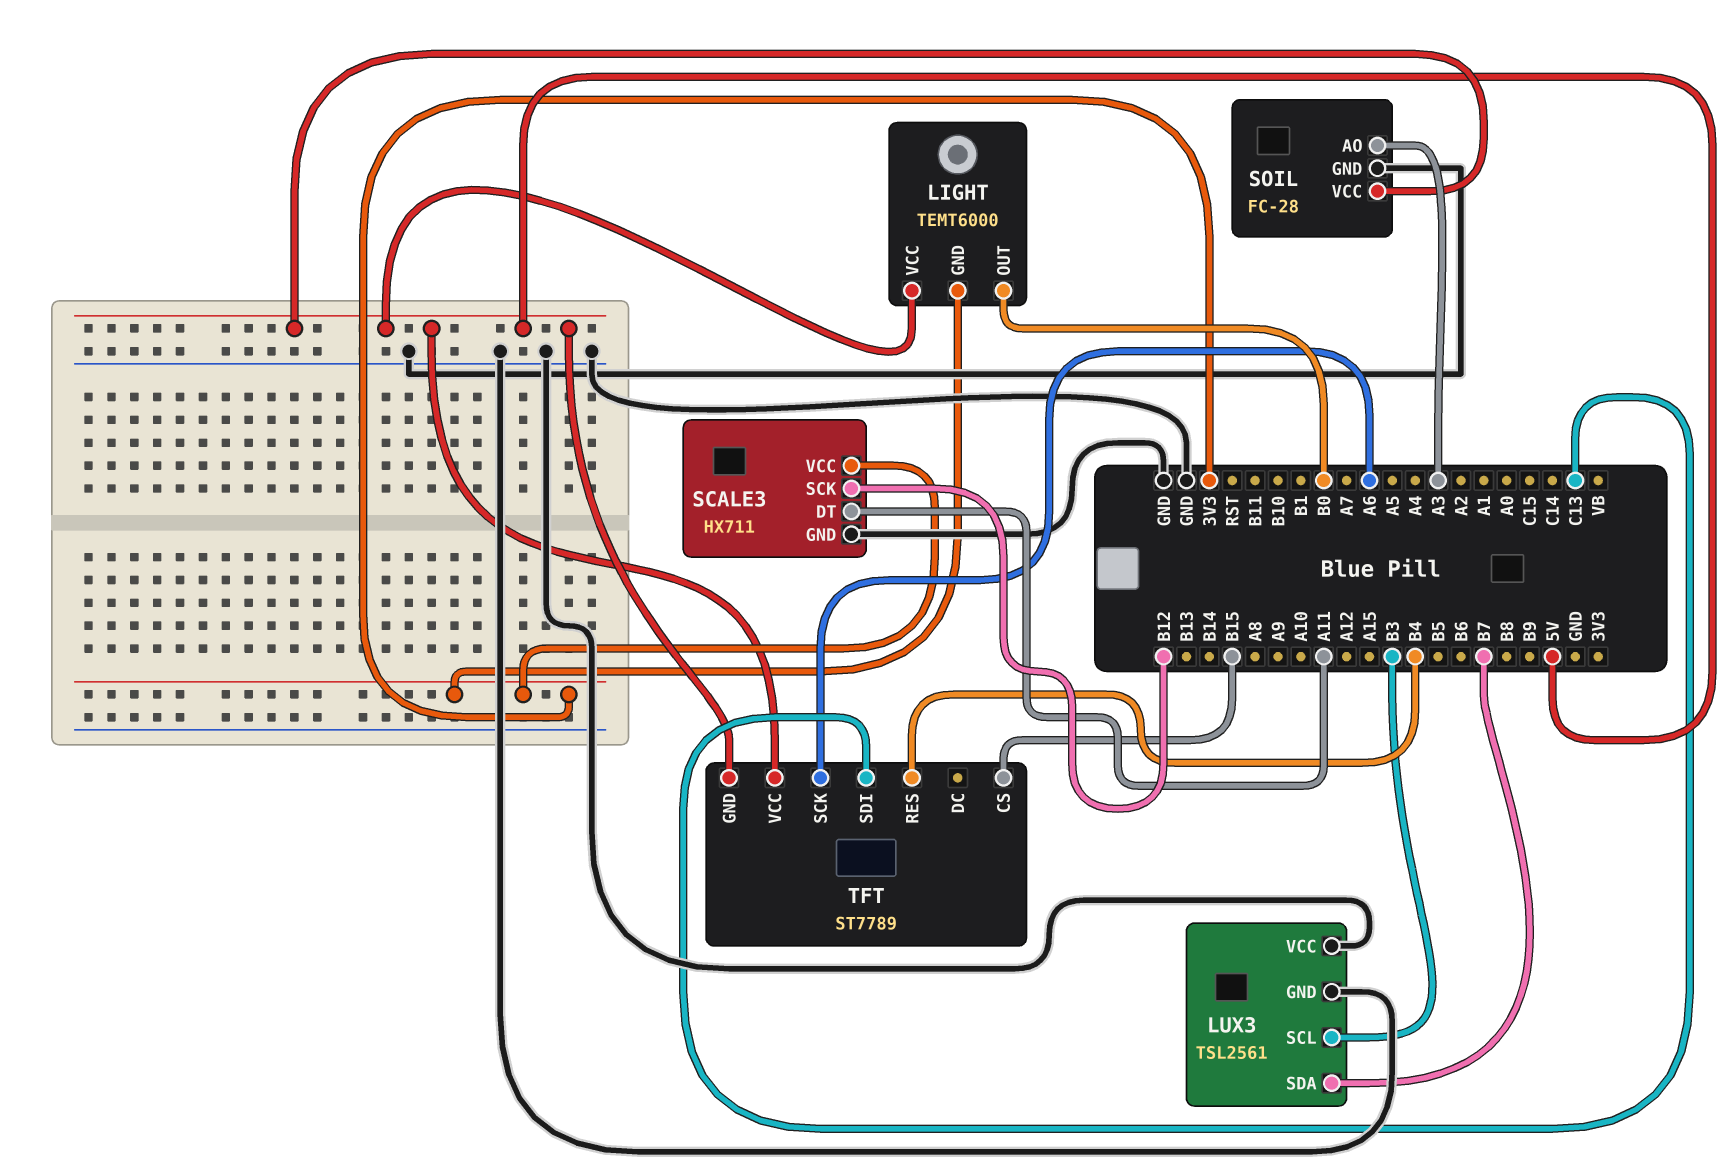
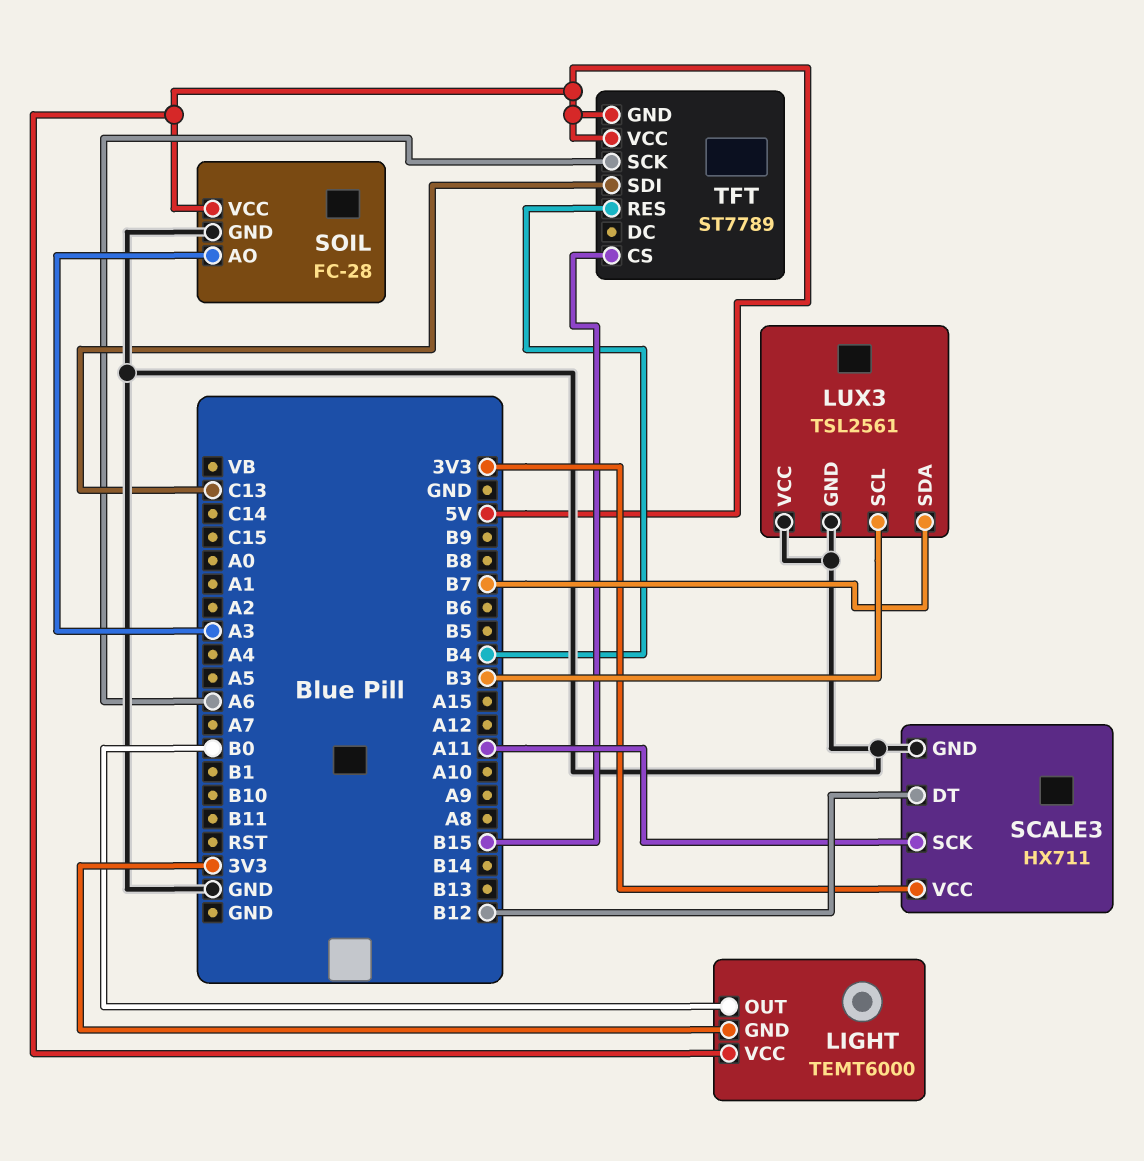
SCALE3 pin DT: A11 -> B12
SCALE3 pin SCK: B12 -> A11

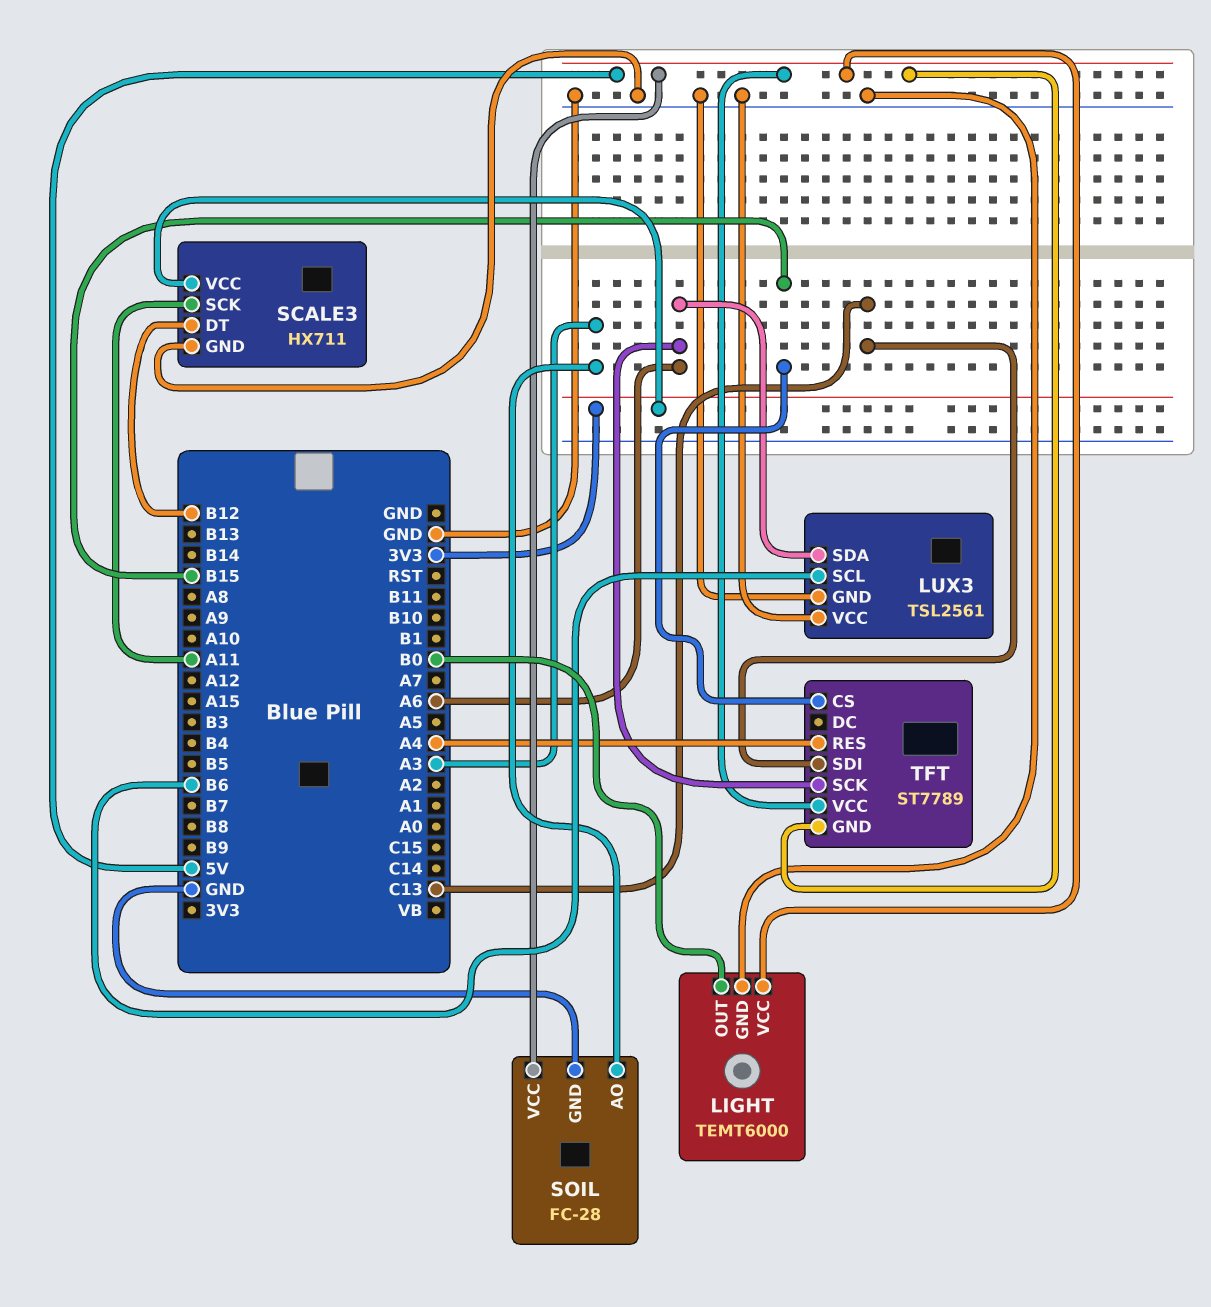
LIGHT pin GND: 3V3 -> GND
LUX3 pin SCL: B3 -> B6
LUX3 pin SDA: B7 -> A6
TFT pin RES: B4 -> A4

